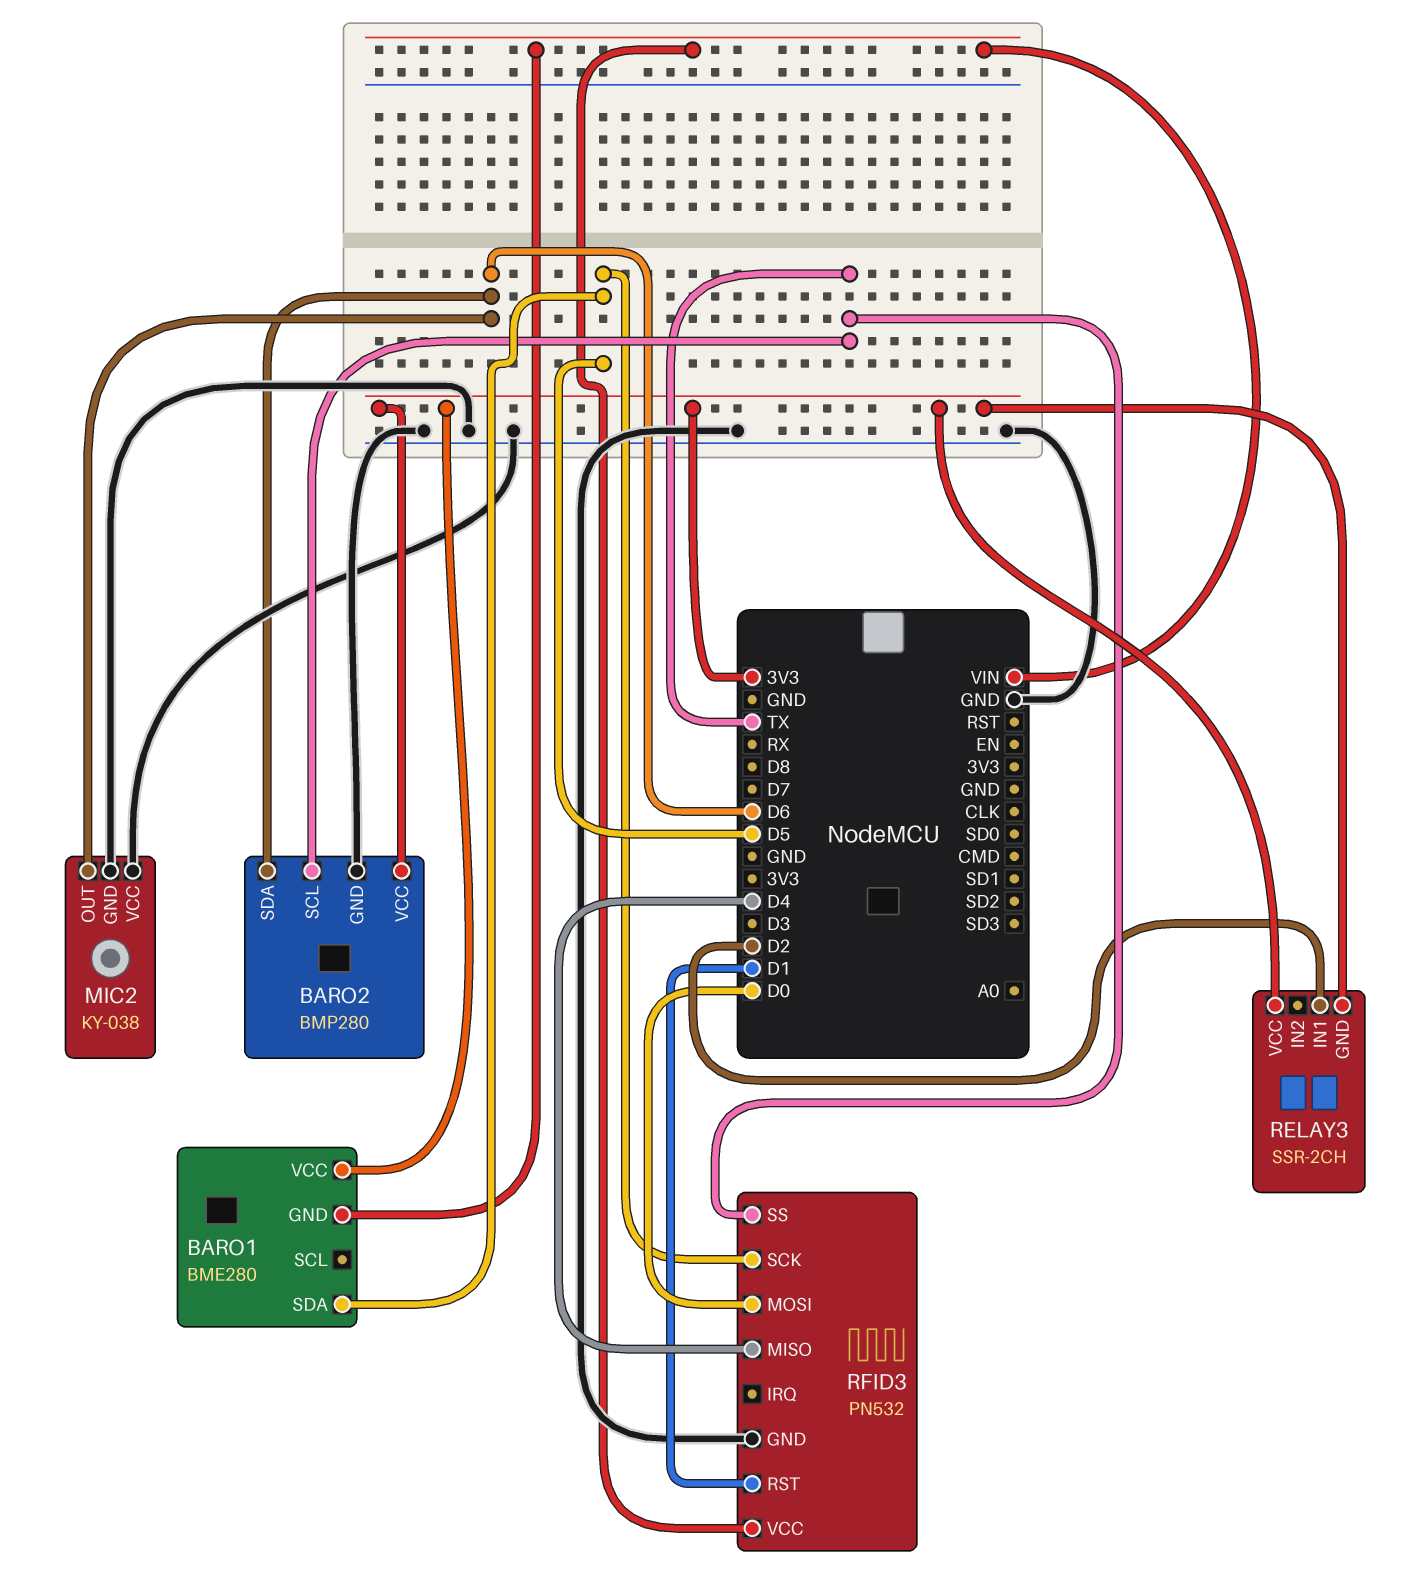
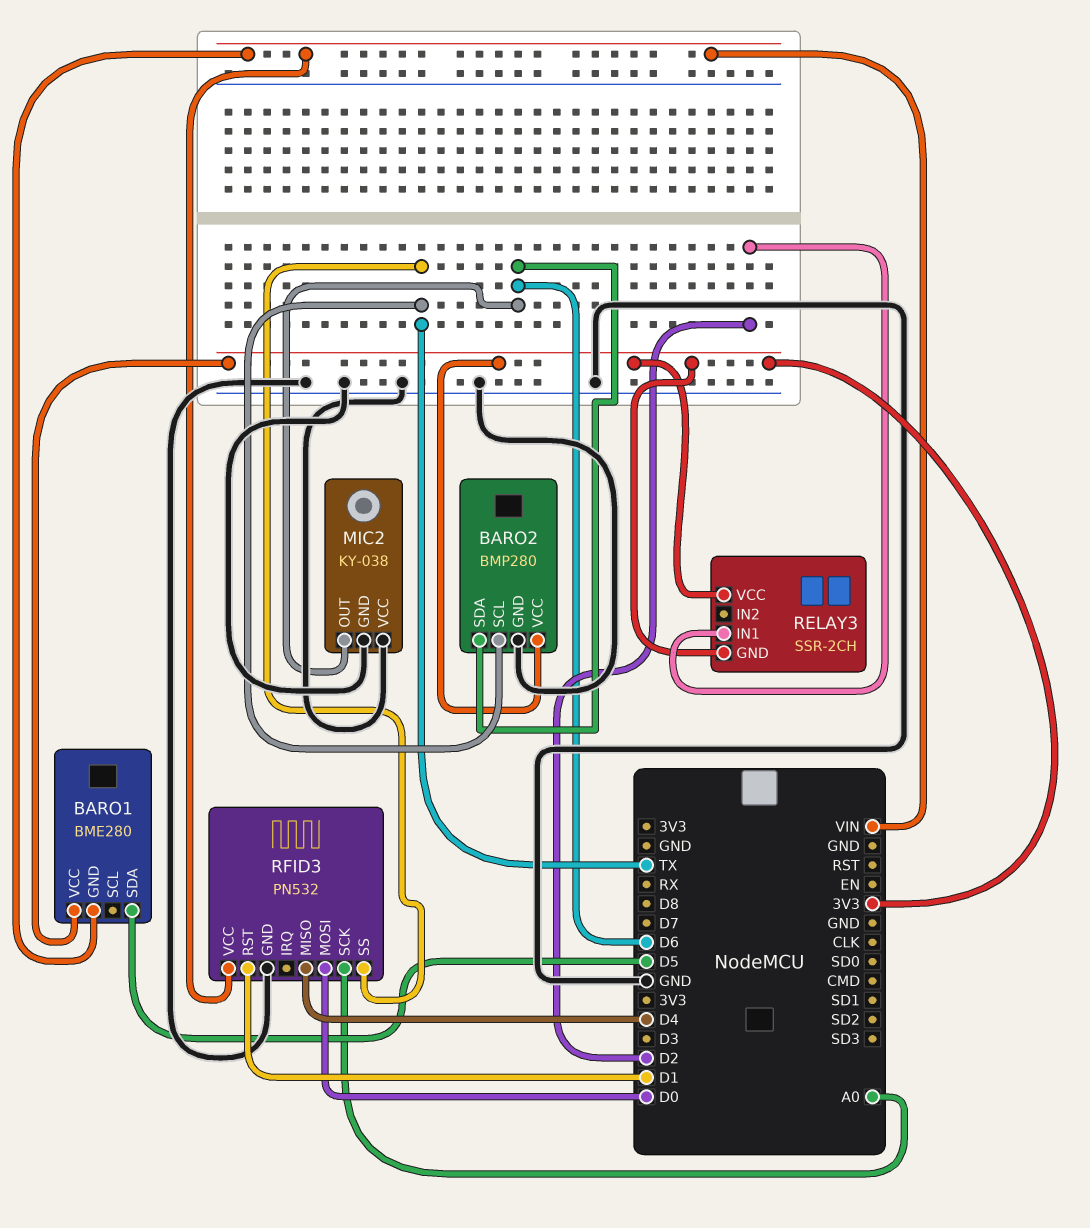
RFID3 pin SCK: D5 -> A0

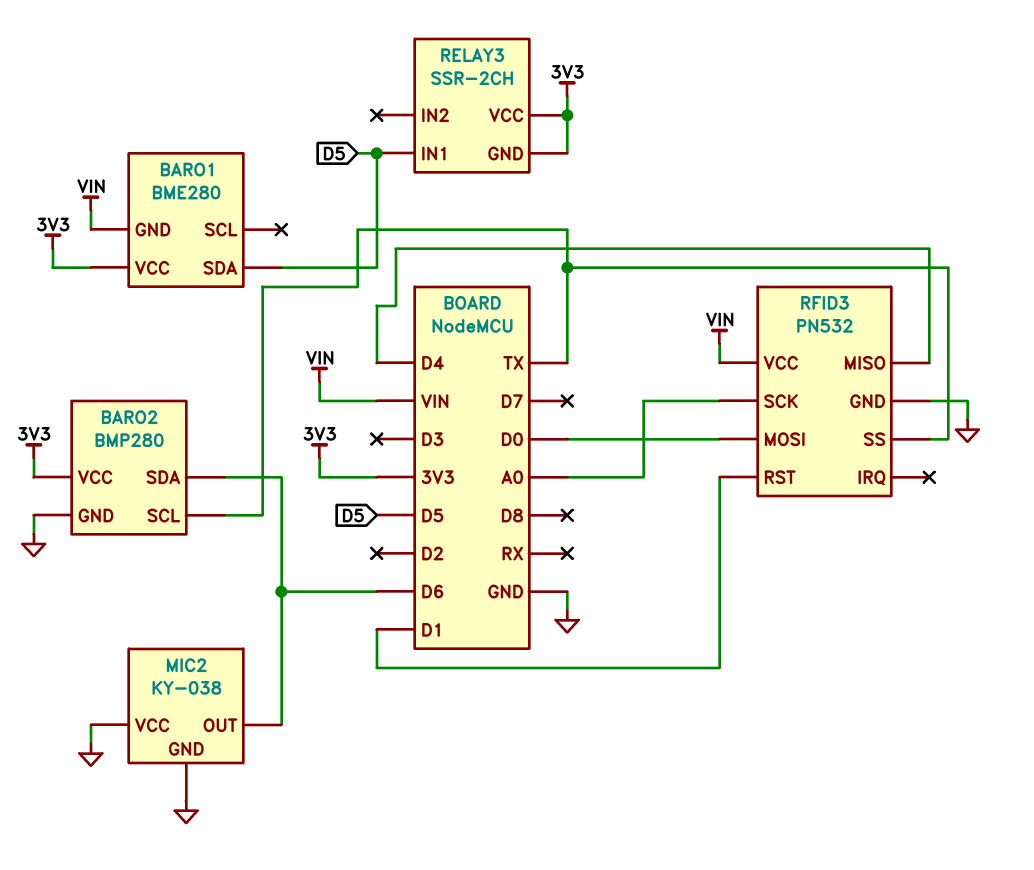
RELAY3 pin IN1: D2 -> D5

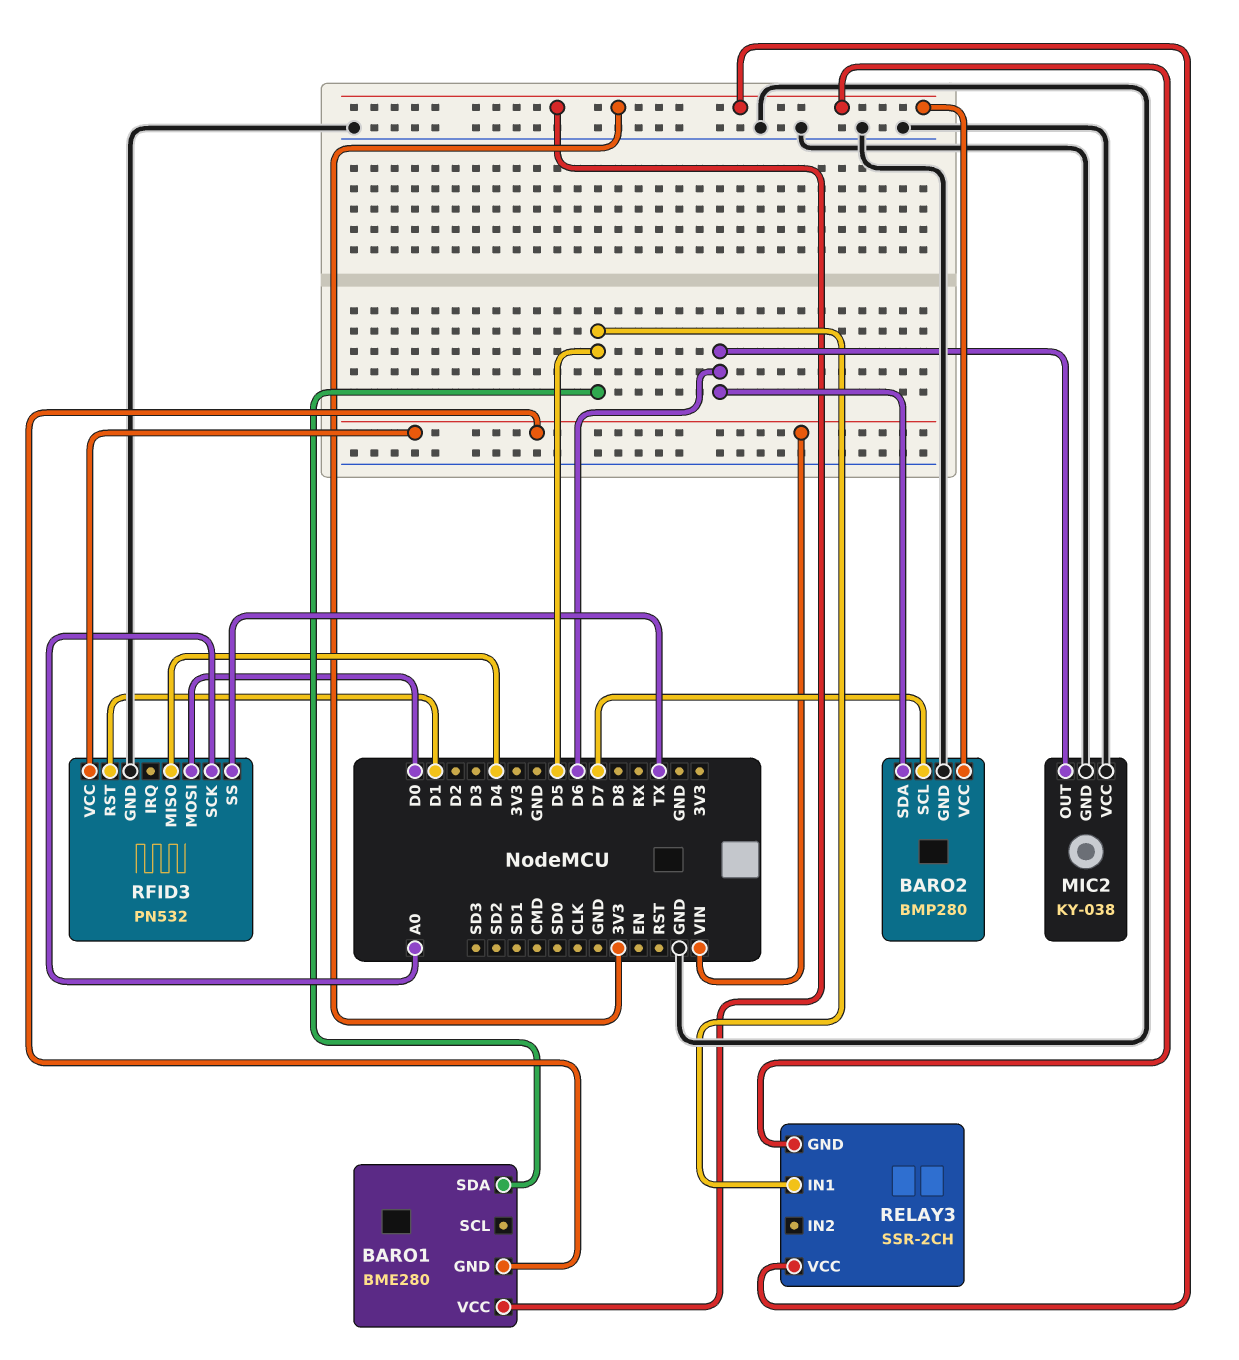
BARO2 pin SCL: TX -> D7

